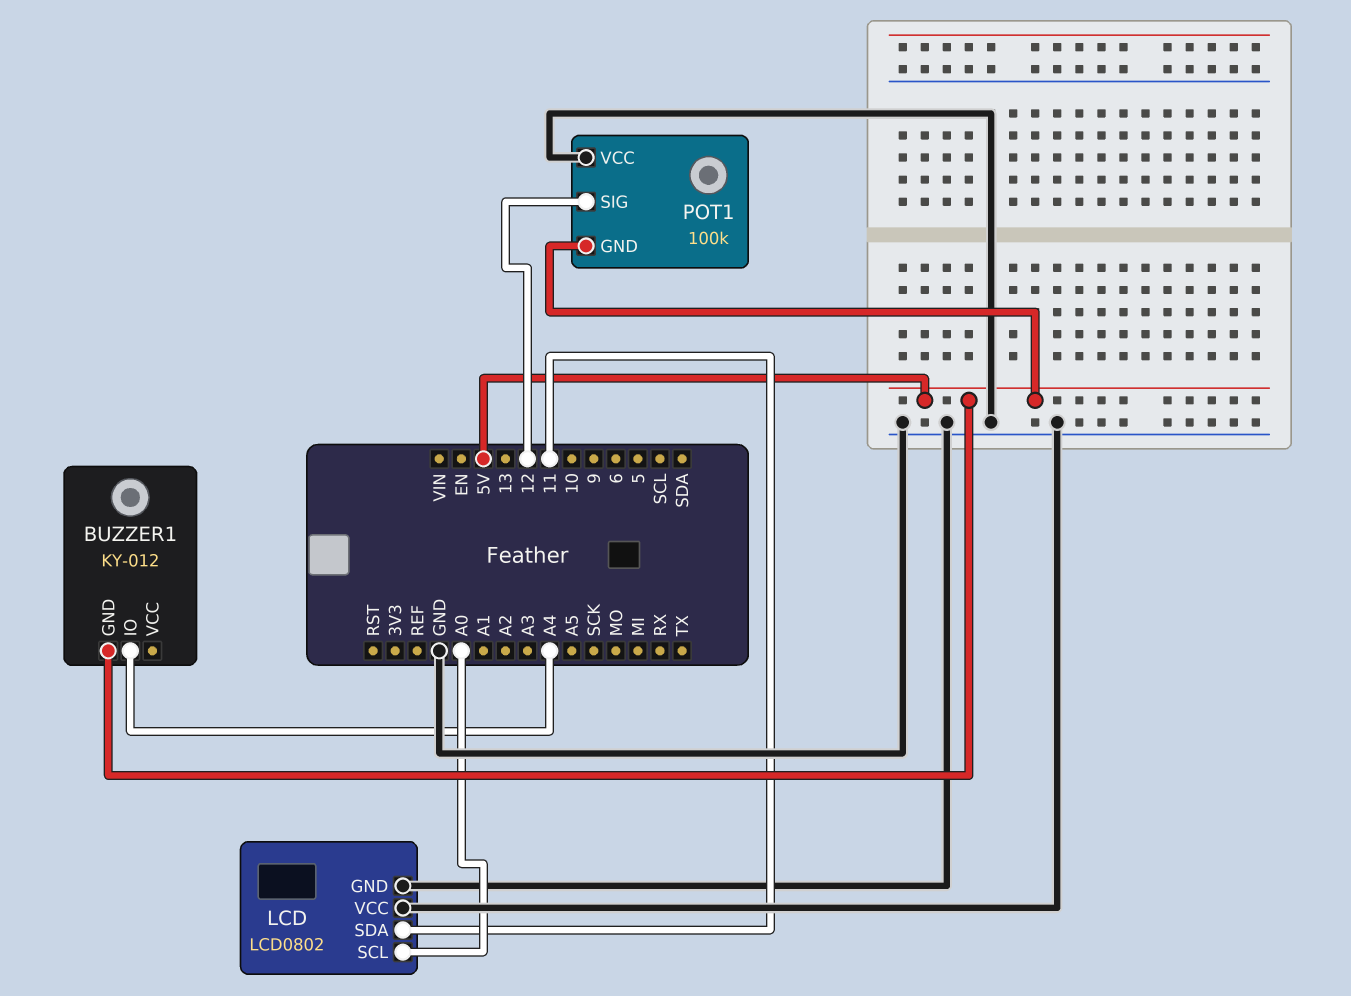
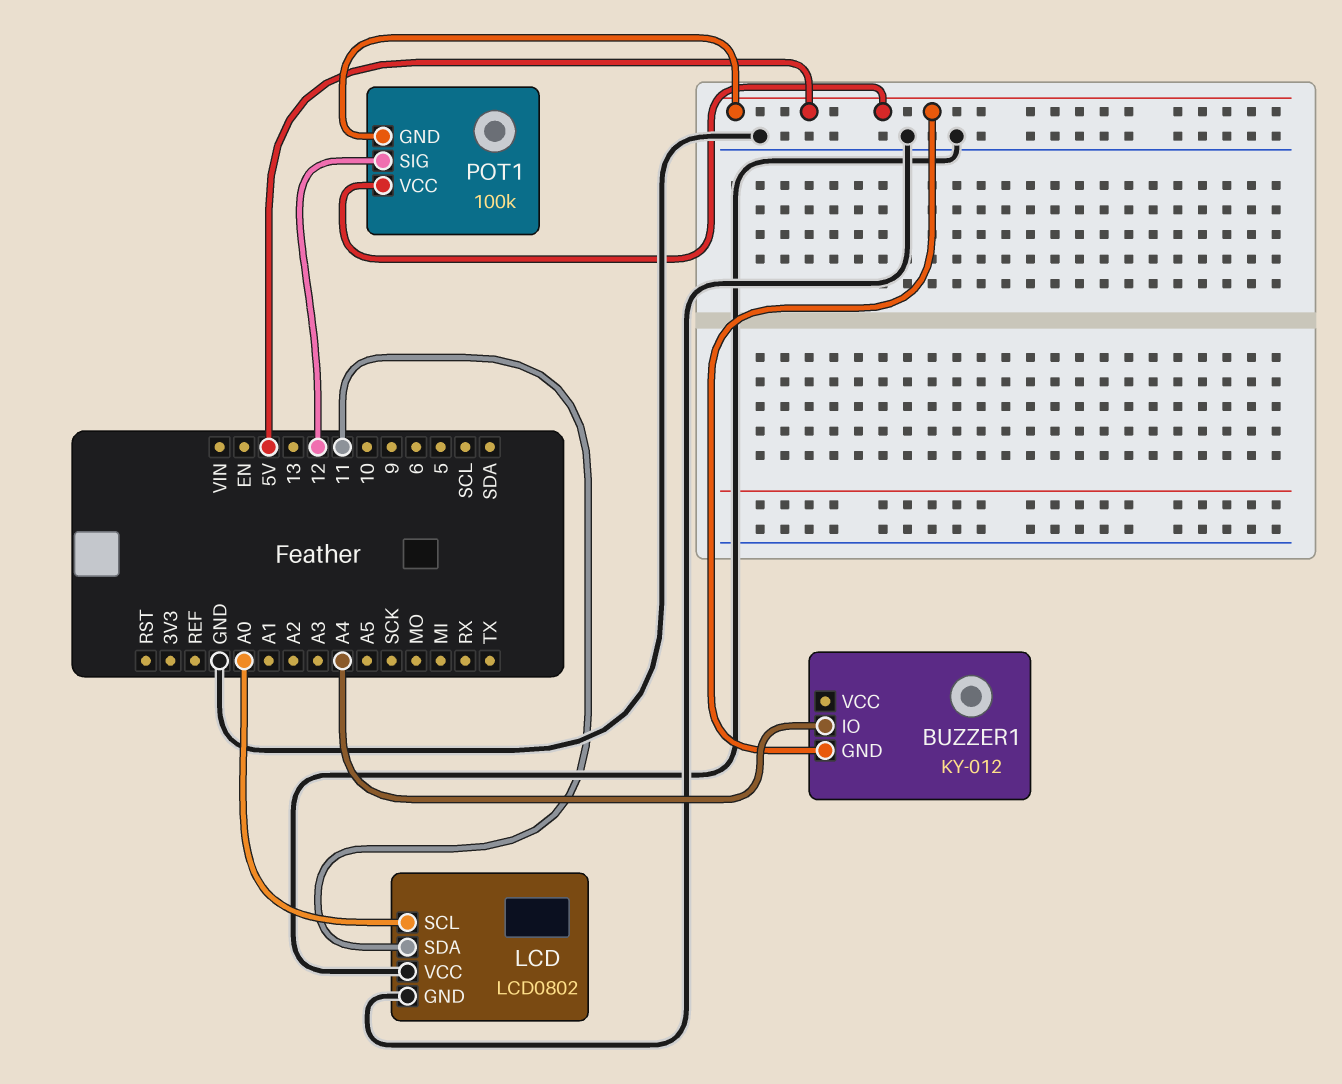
POT1 pin VCC: GND -> 5V

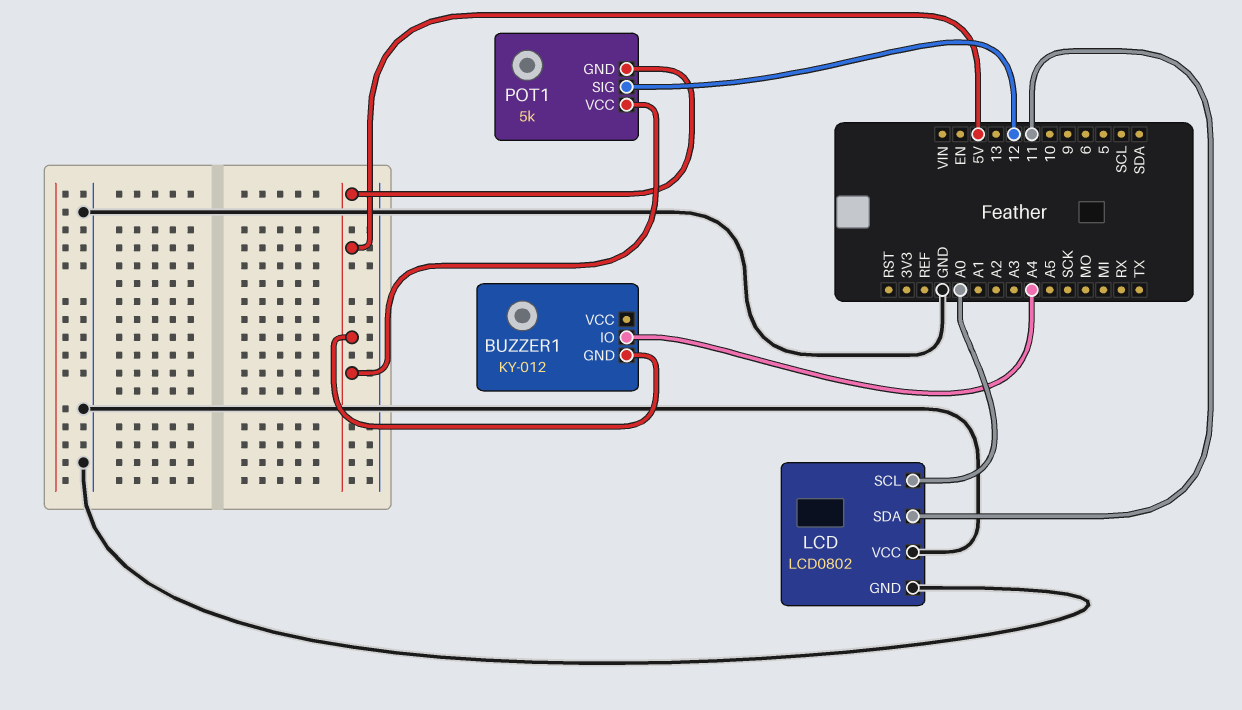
POT1: 100k -> 5k

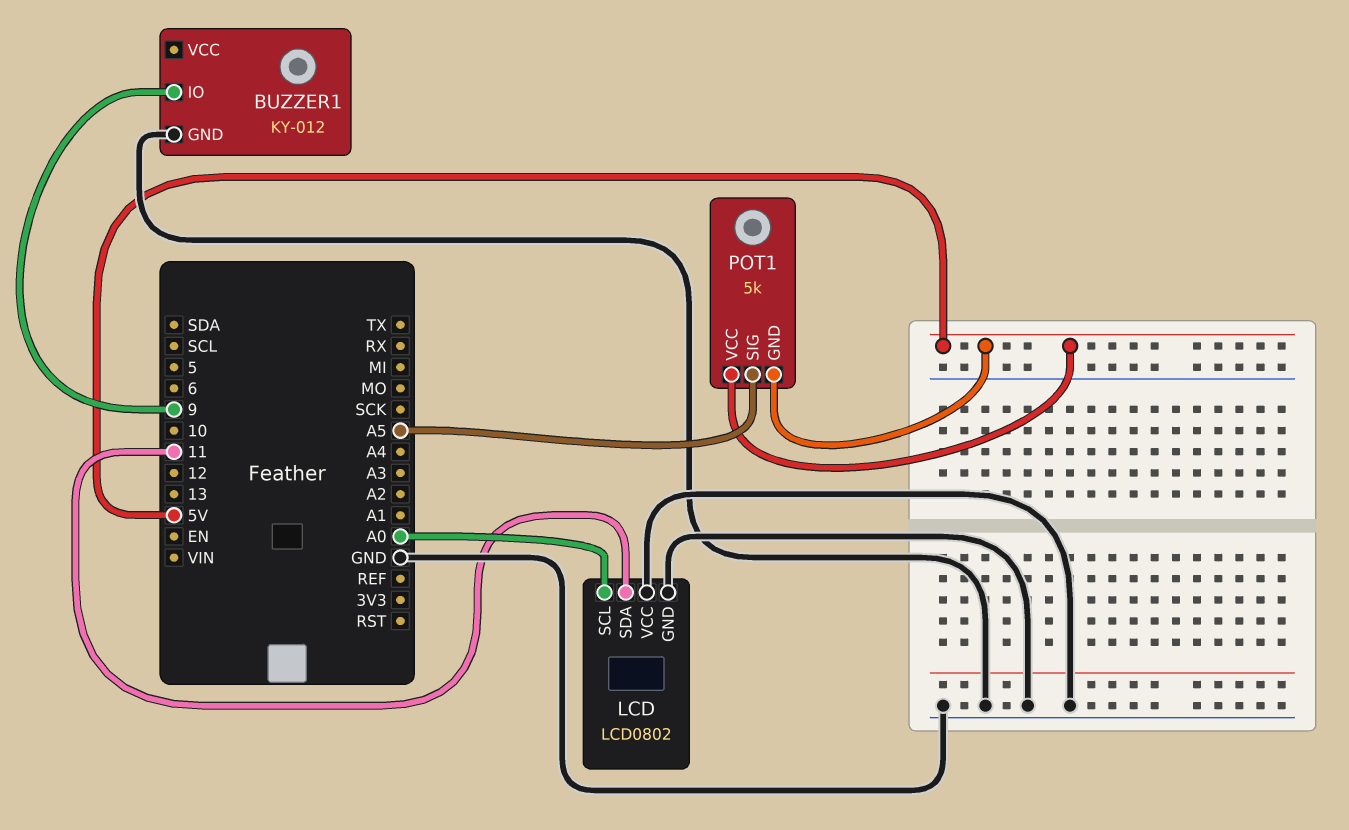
BUZZER1 pin GND: 5V -> GND
BUZZER1 pin IO: A4 -> 9
POT1 pin SIG: 12 -> A5

